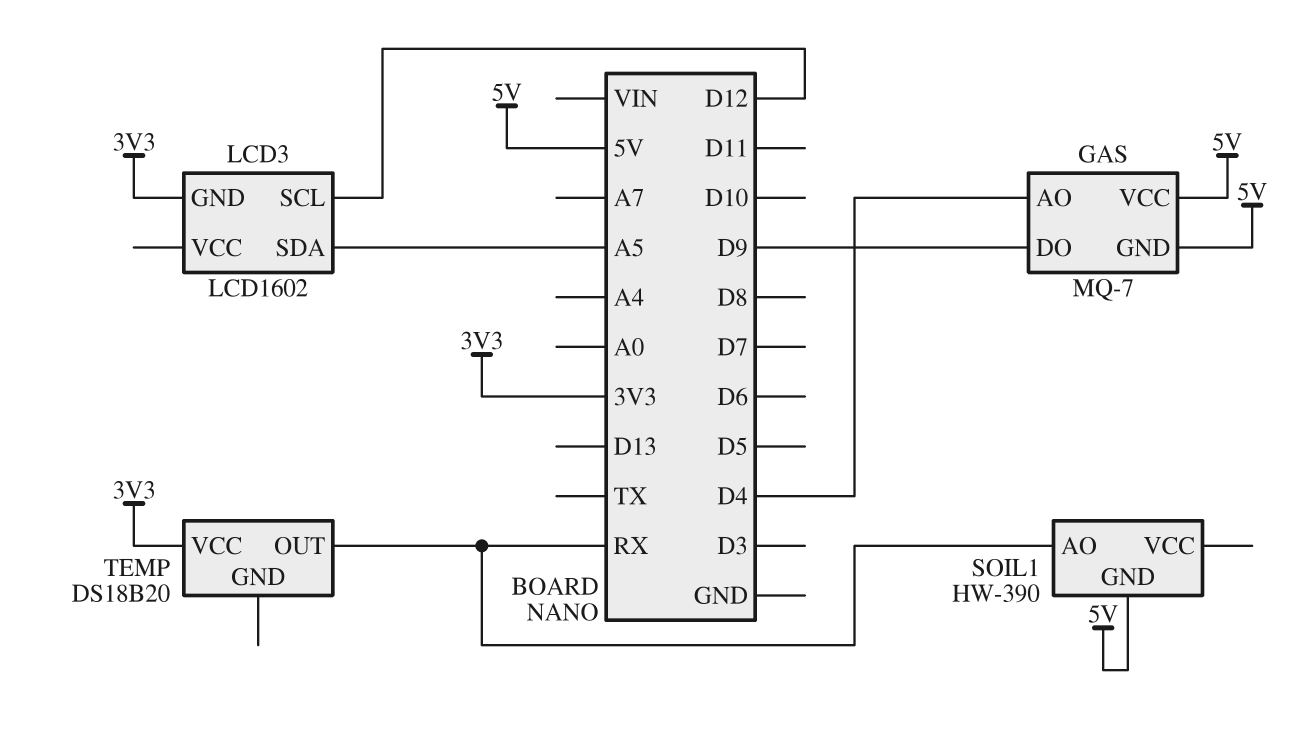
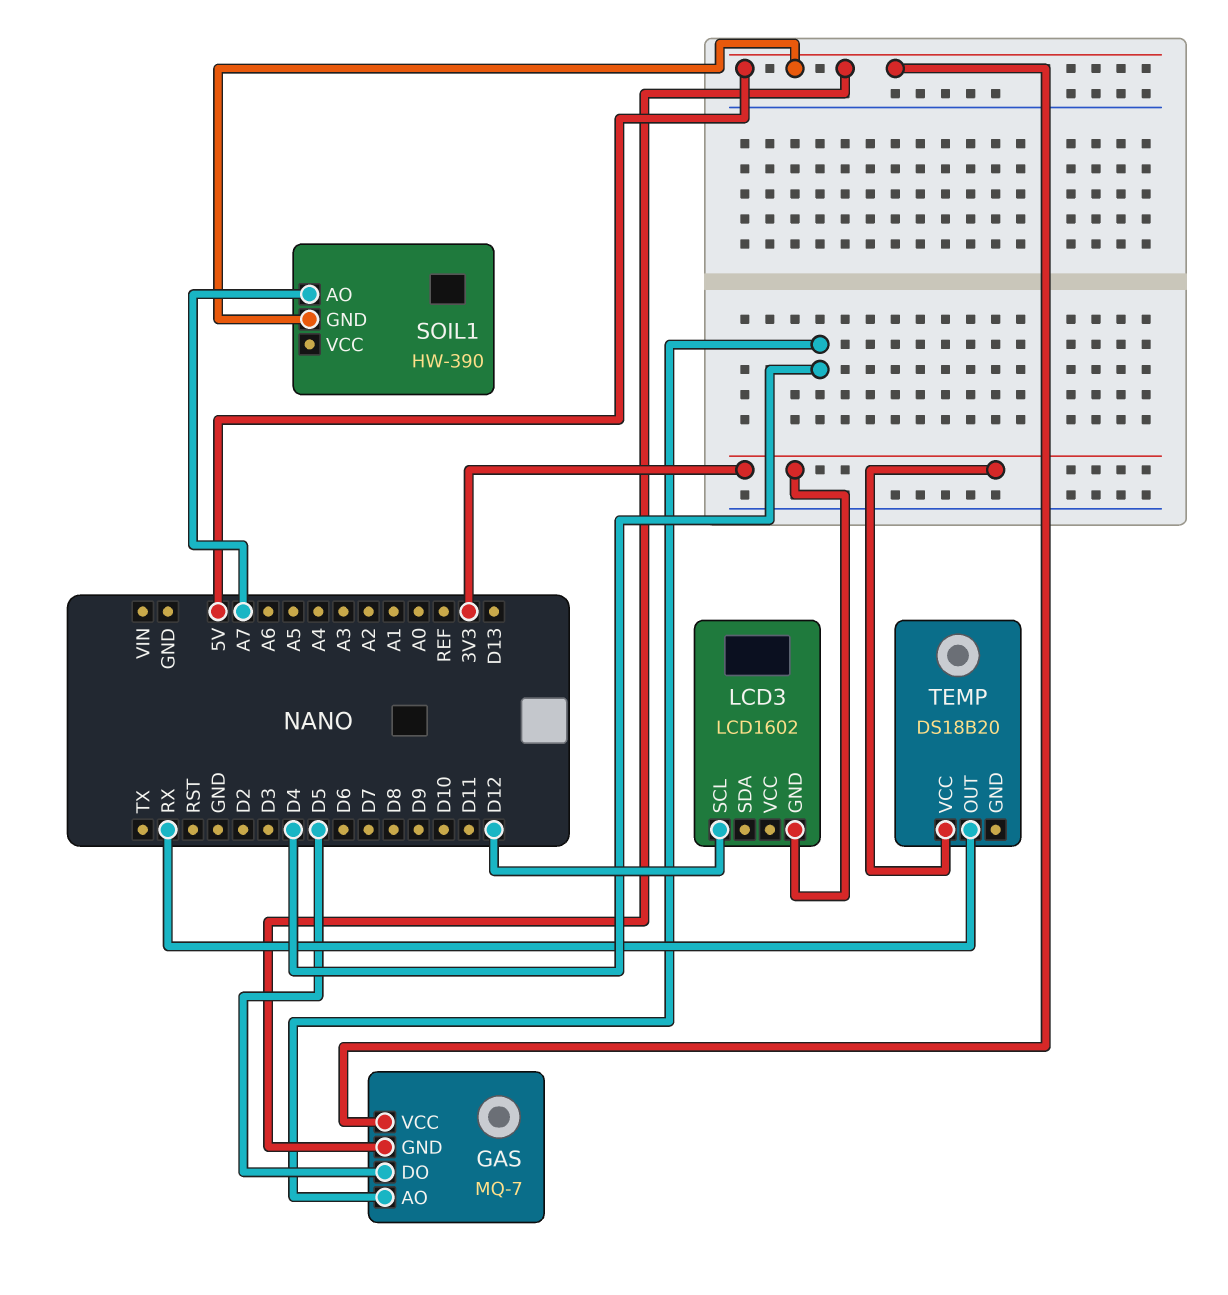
GAS pin DO: D9 -> D5
LCD3 pin SDA: A5 -> none
SOIL1 pin AO: RX -> A7

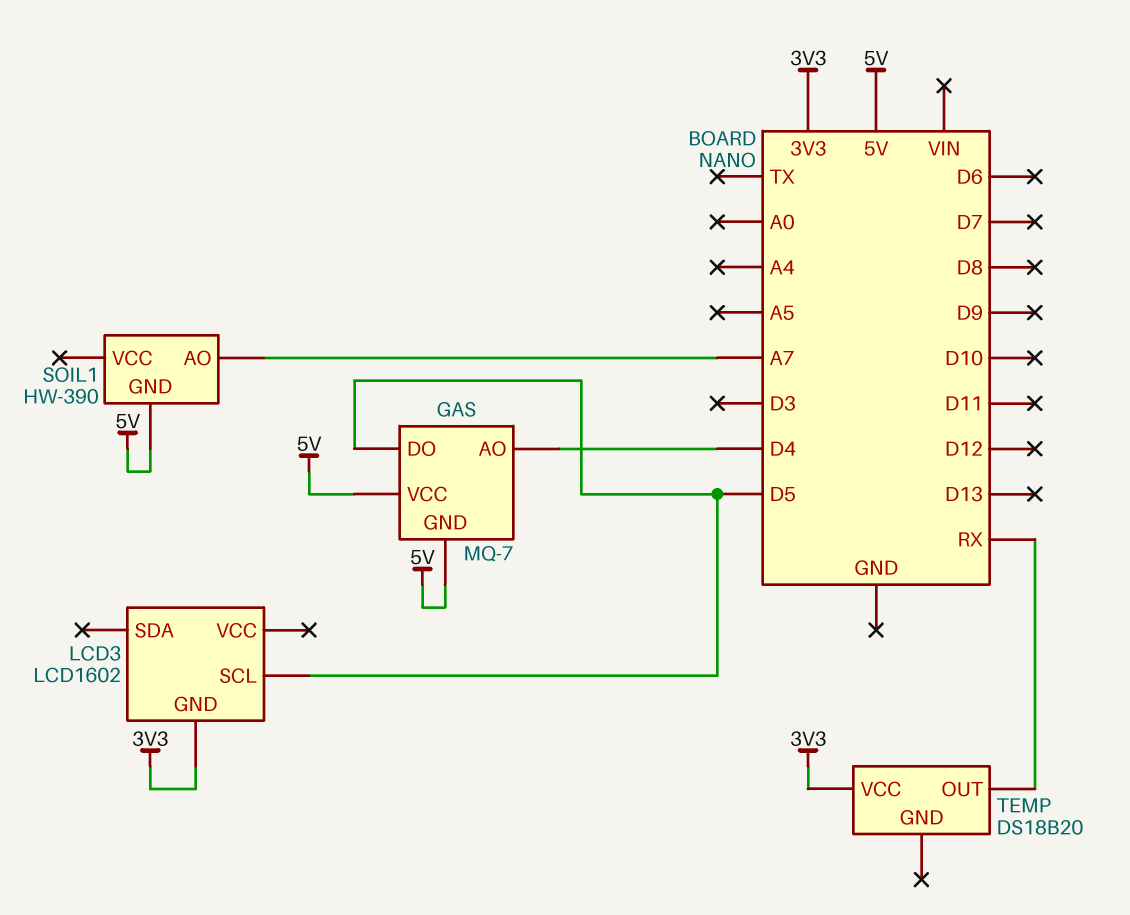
LCD3 pin SCL: D12 -> D5

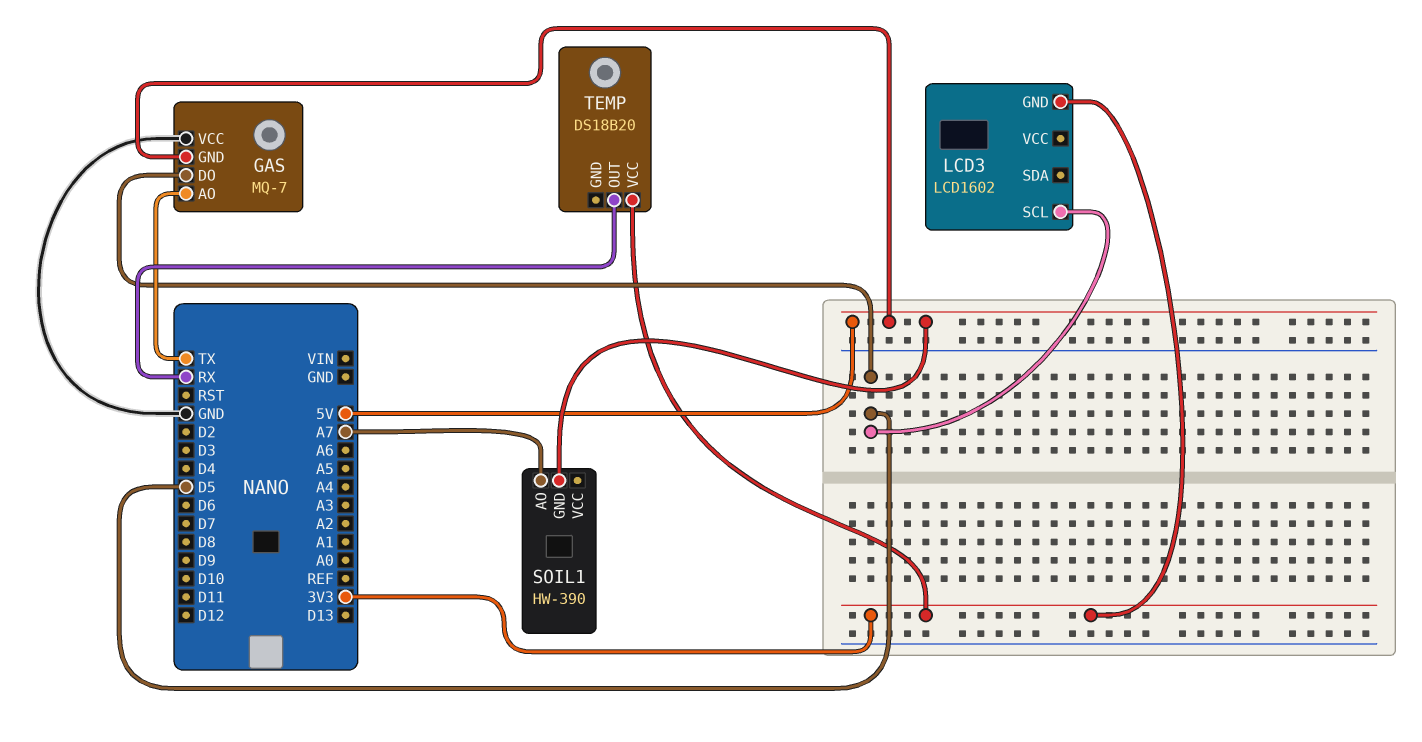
GAS pin AO: D4 -> TX
GAS pin VCC: 5V -> GND

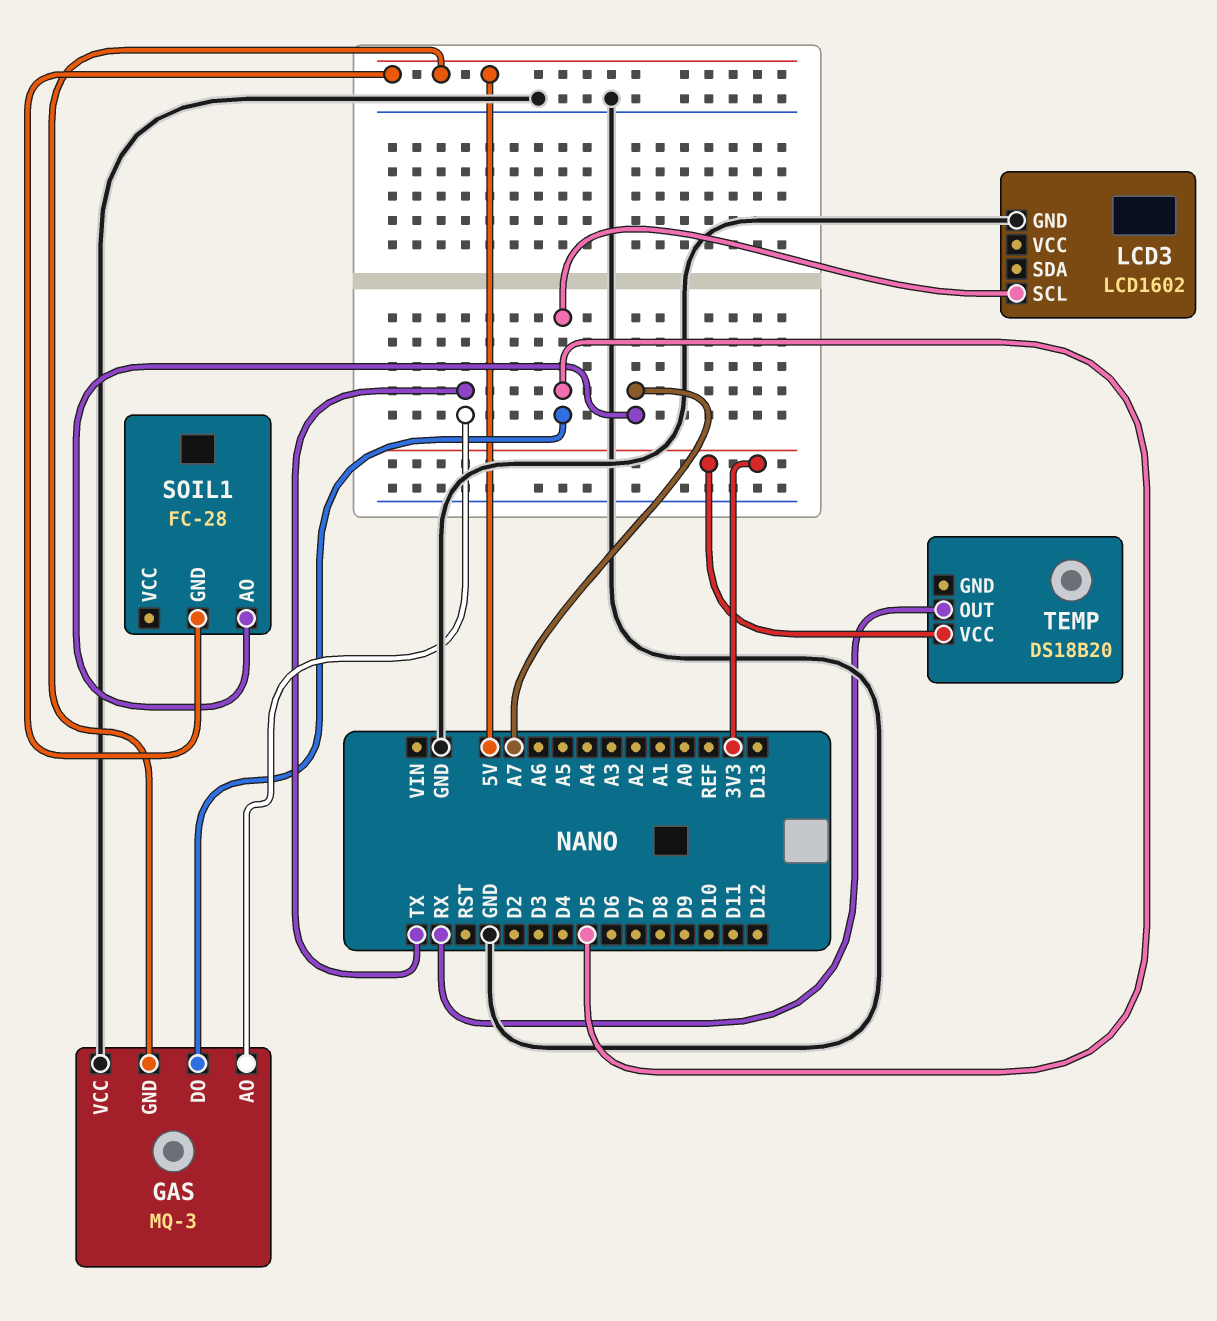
GAS: MQ-7 -> MQ-3
LCD3 pin GND: 3V3 -> GND
SOIL1: HW-390 -> FC-28

